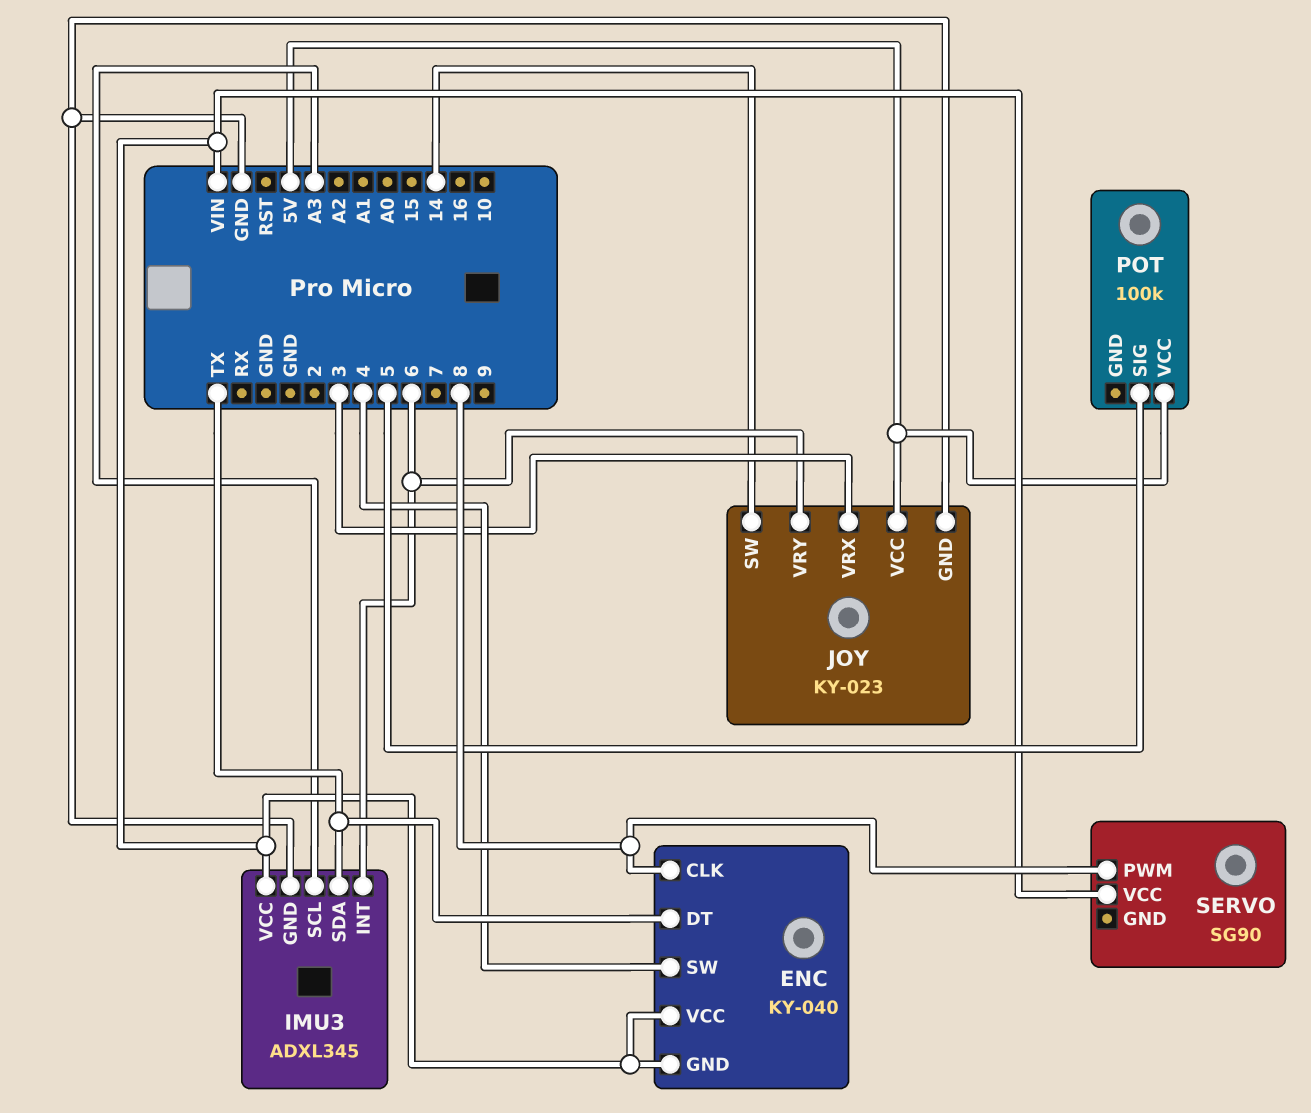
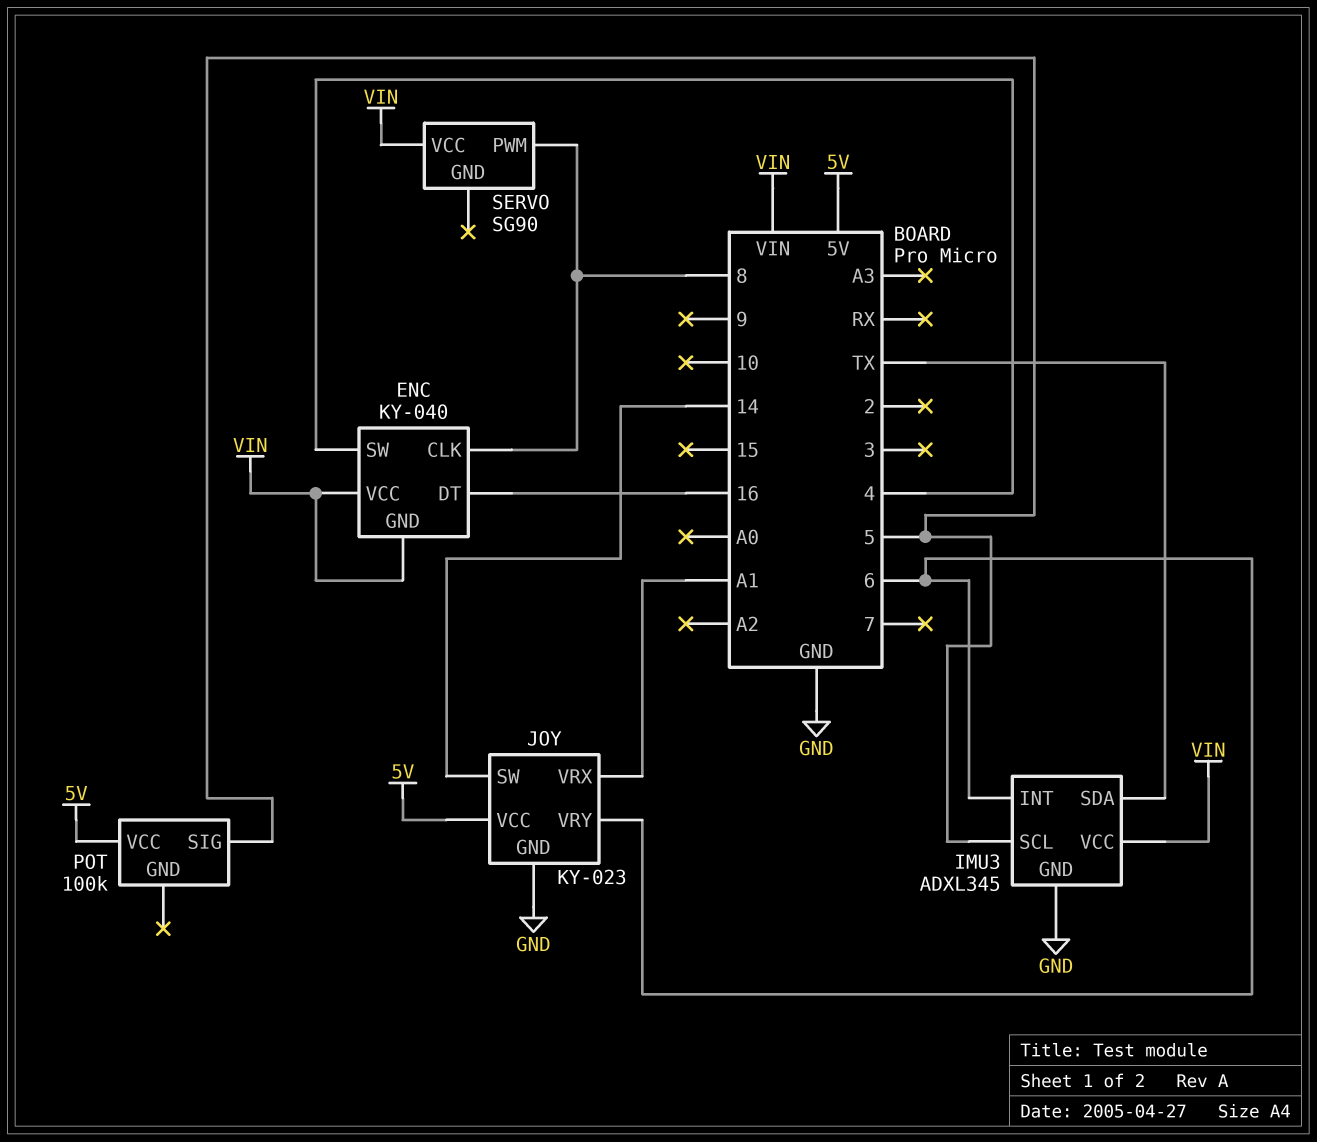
ENC pin DT: TX -> 16
IMU3 pin SCL: A3 -> 5
JOY pin VRX: 3 -> A1

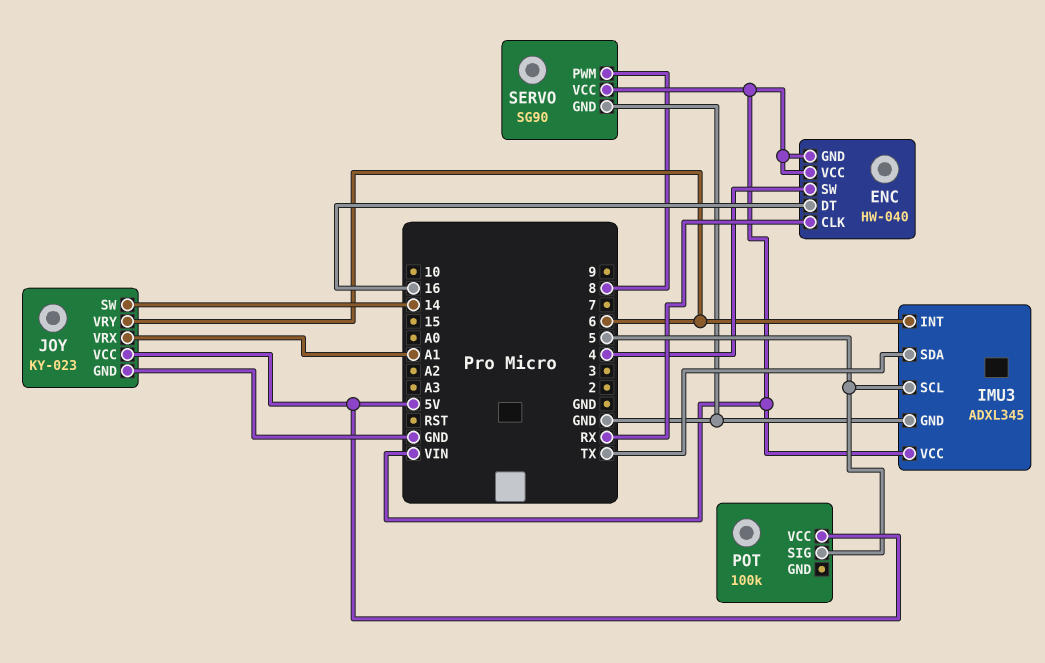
ENC: KY-040 -> HW-040
ENC pin CLK: 8 -> RX
SERVO pin GND: none -> GND

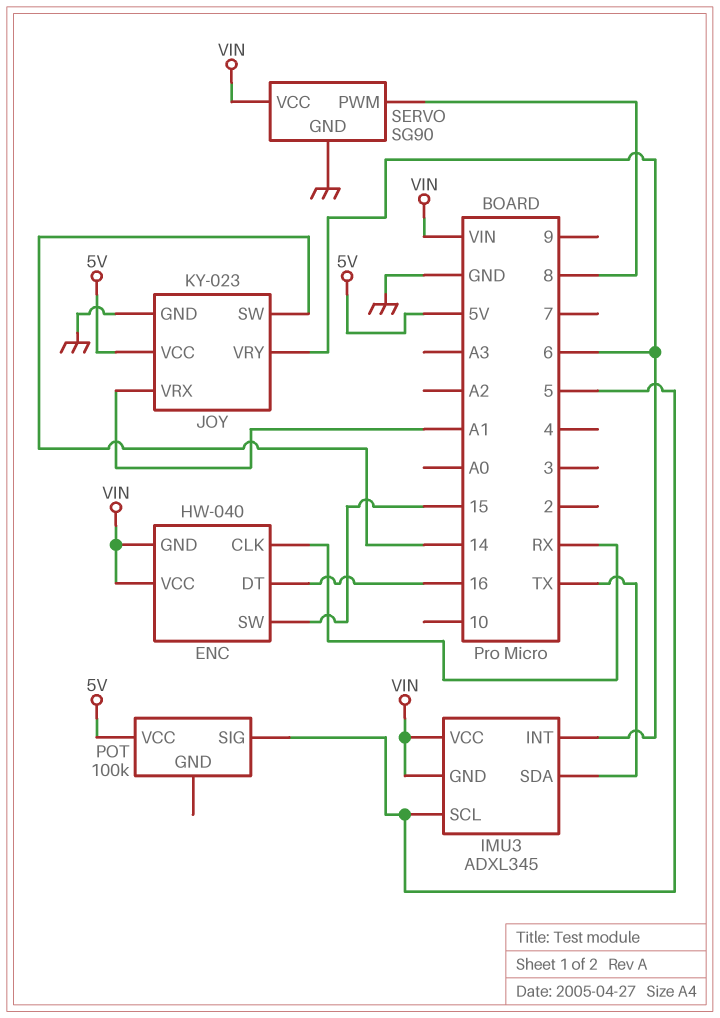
ENC pin SW: 4 -> 15
IMU3 pin GND: GND -> VIN

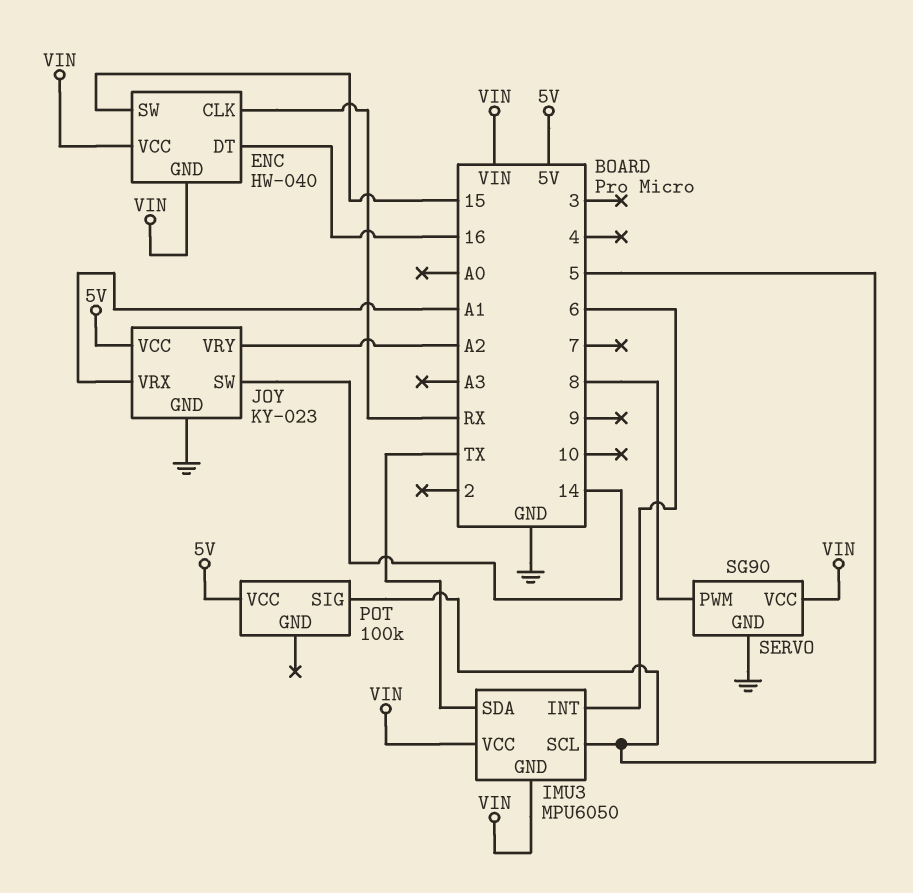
IMU3: ADXL345 -> MPU6050
JOY pin VRY: 6 -> A2

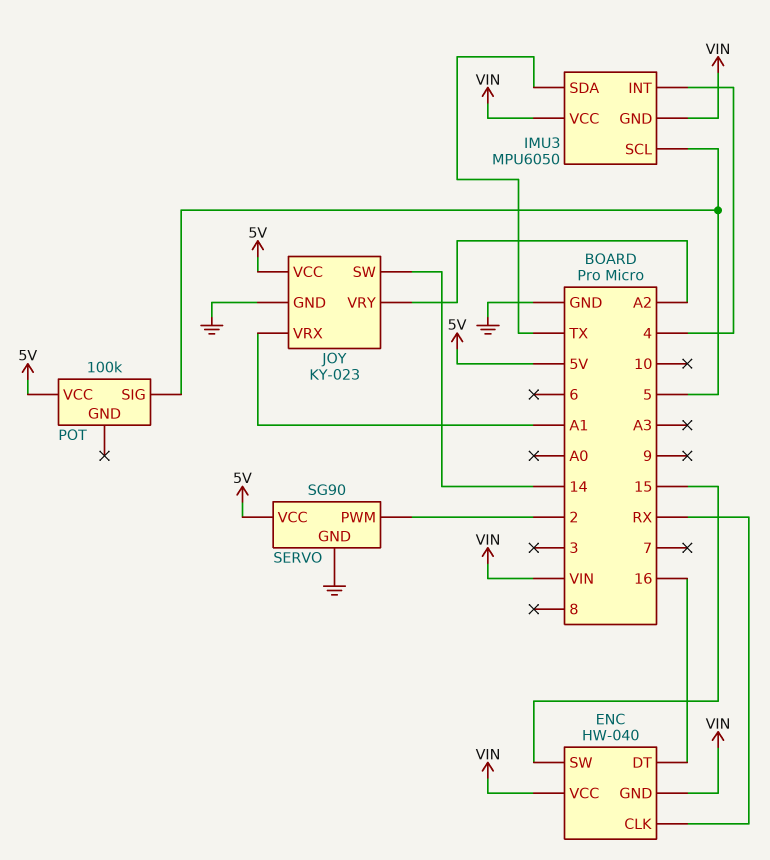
IMU3 pin INT: 6 -> 4
SERVO pin PWM: 8 -> 2
SERVO pin VCC: VIN -> 5V

